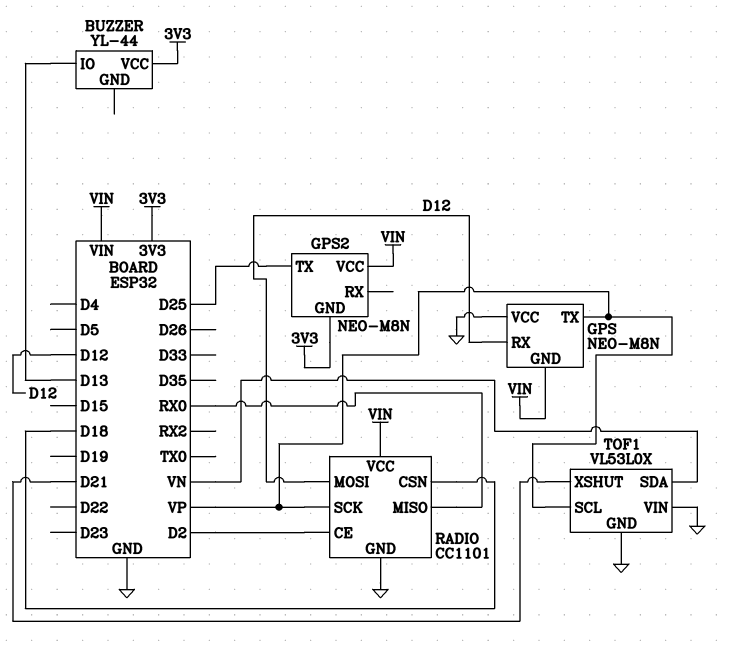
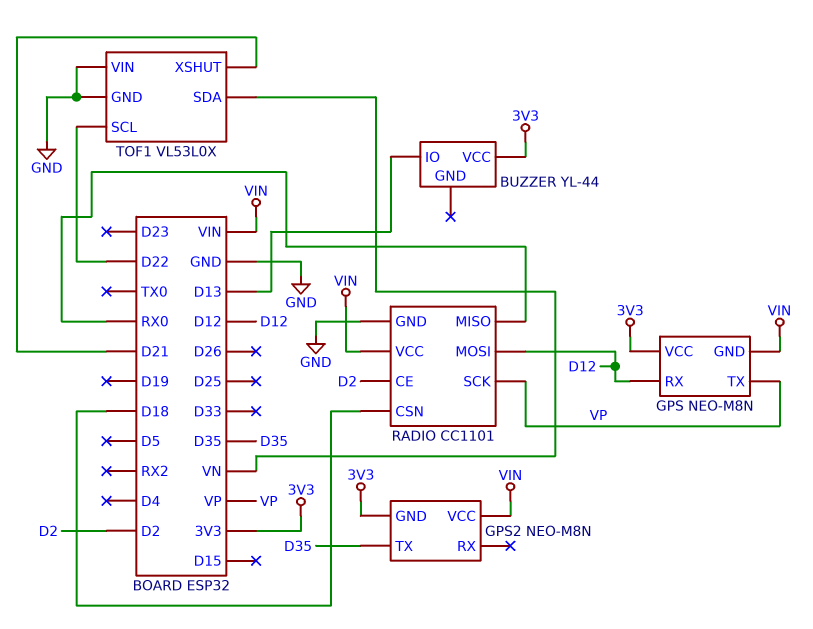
GPS pin VCC: GND -> 3V3
GPS2 pin TX: D25 -> D35
TOF1 pin SCL: VP -> D22

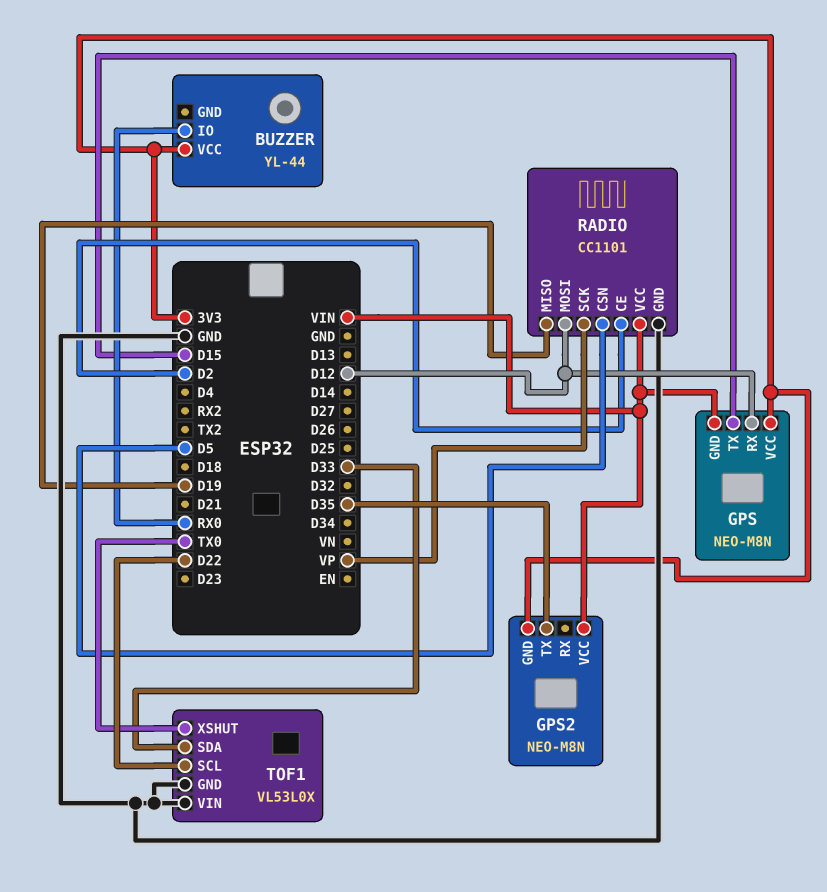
BUZZER pin IO: D13 -> RX0
GPS pin TX: VP -> D15
RADIO pin CSN: D18 -> D5
RADIO pin MISO: RX0 -> D19
TOF1 pin SDA: VN -> D33
TOF1 pin XSHUT: D21 -> TX0

